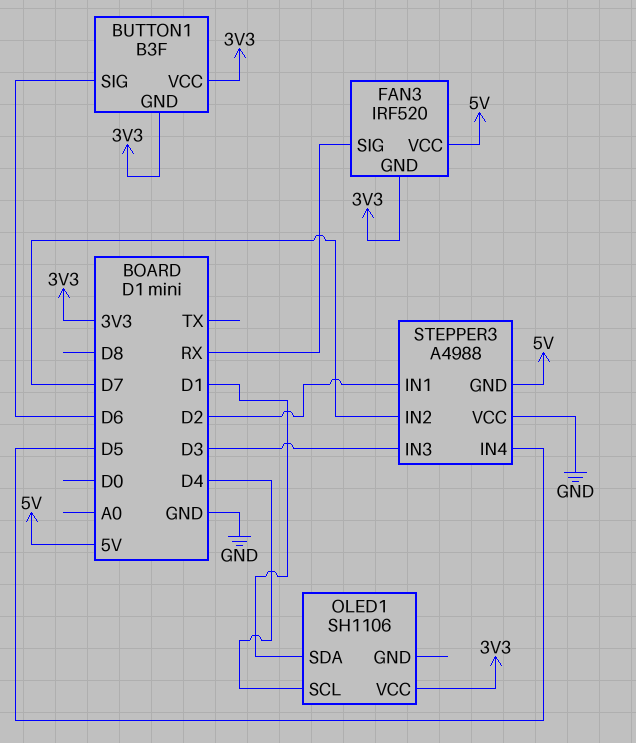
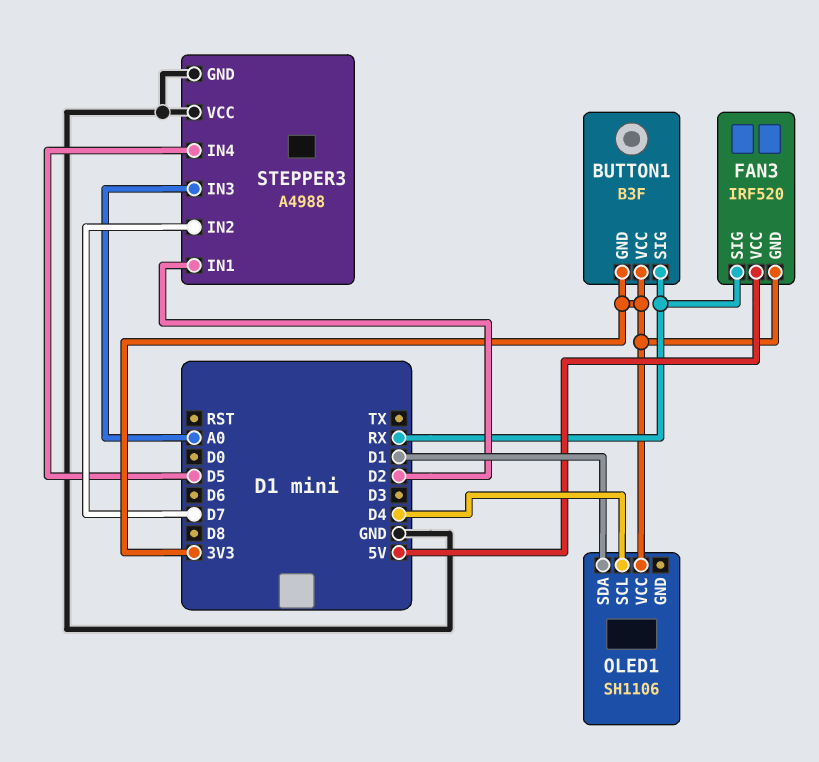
BUTTON1 pin SIG: D6 -> RX
STEPPER3 pin GND: 5V -> GND
STEPPER3 pin IN3: D3 -> A0

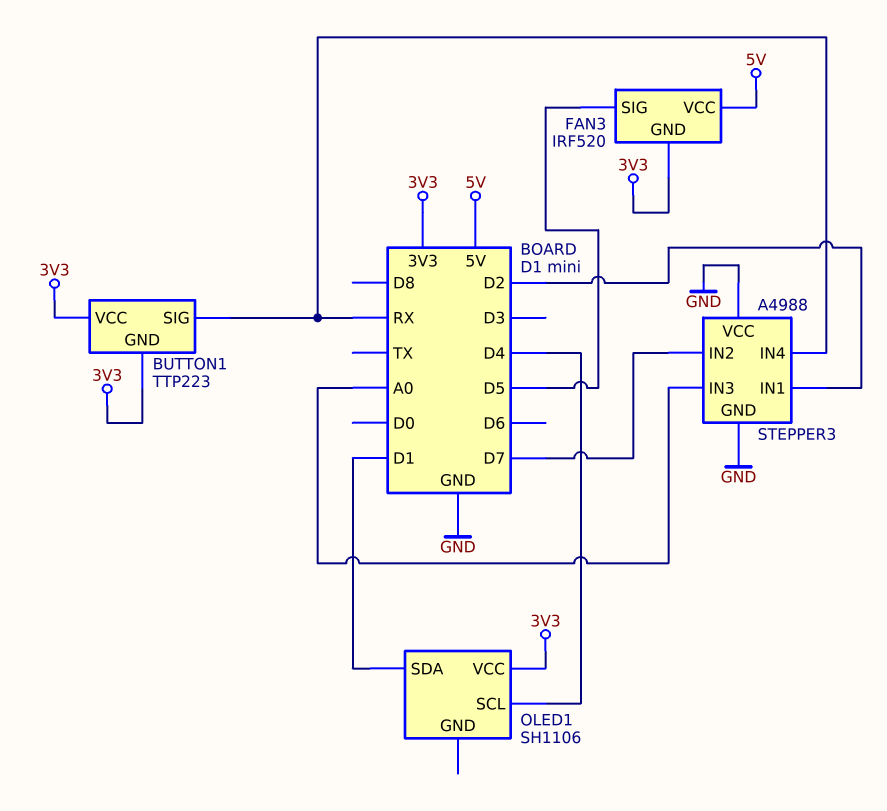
BUTTON1: B3F -> TTP223
FAN3 pin SIG: RX -> D5
STEPPER3 pin IN4: D5 -> RX

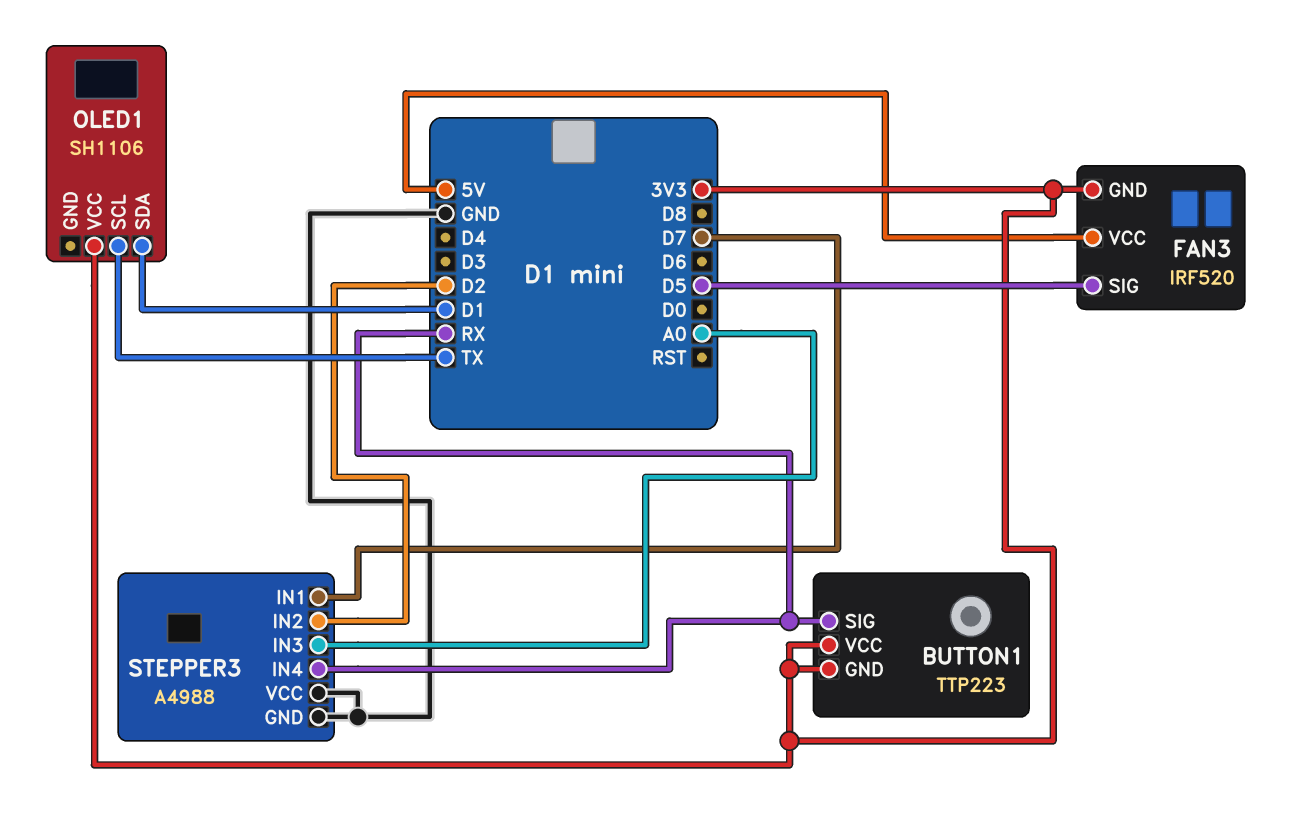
OLED1 pin SCL: D4 -> TX
STEPPER3 pin IN1: D2 -> D7
STEPPER3 pin IN2: D7 -> D2

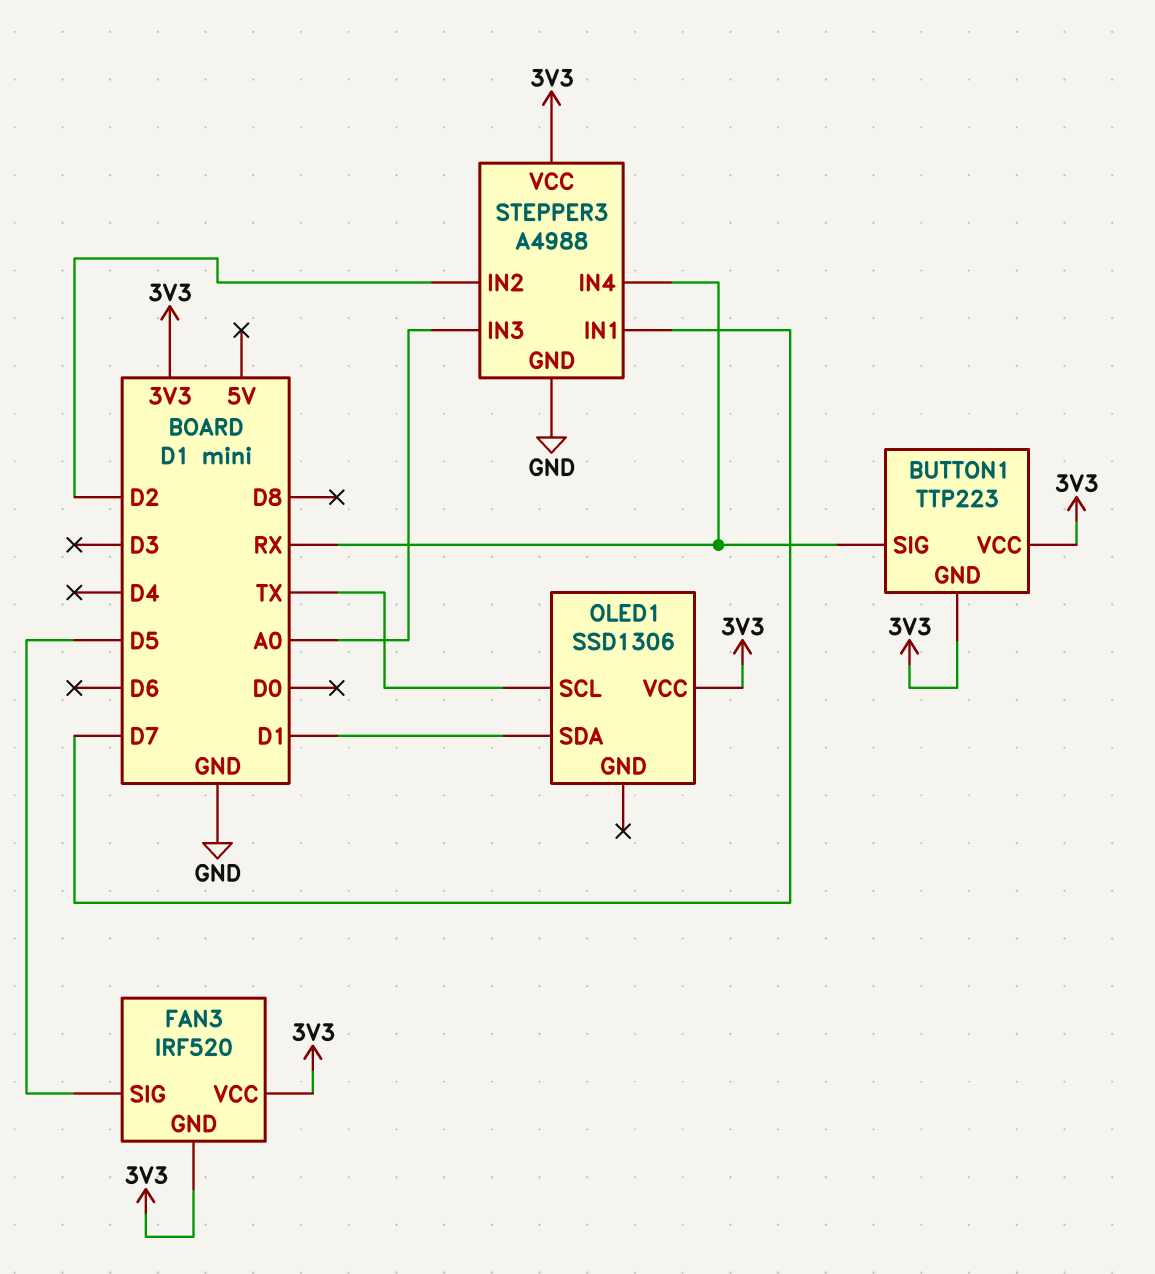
FAN3 pin VCC: 5V -> 3V3
OLED1: SH1106 -> SSD1306
STEPPER3 pin VCC: GND -> 3V3

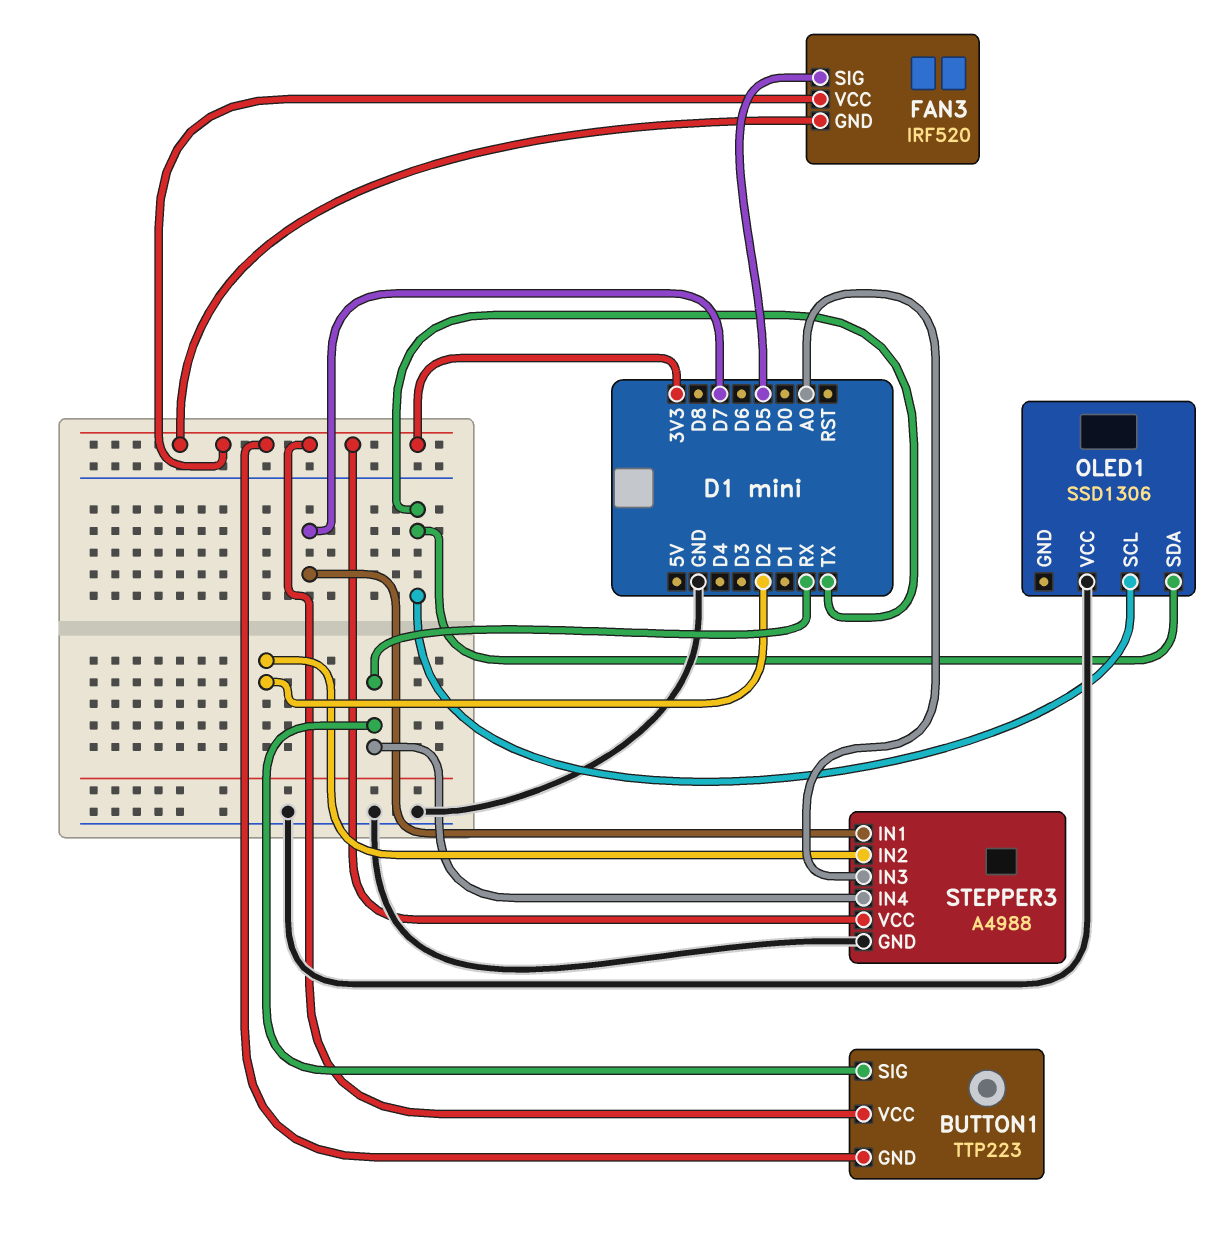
OLED1 pin SDA: D1 -> TX
OLED1 pin VCC: 3V3 -> GND

